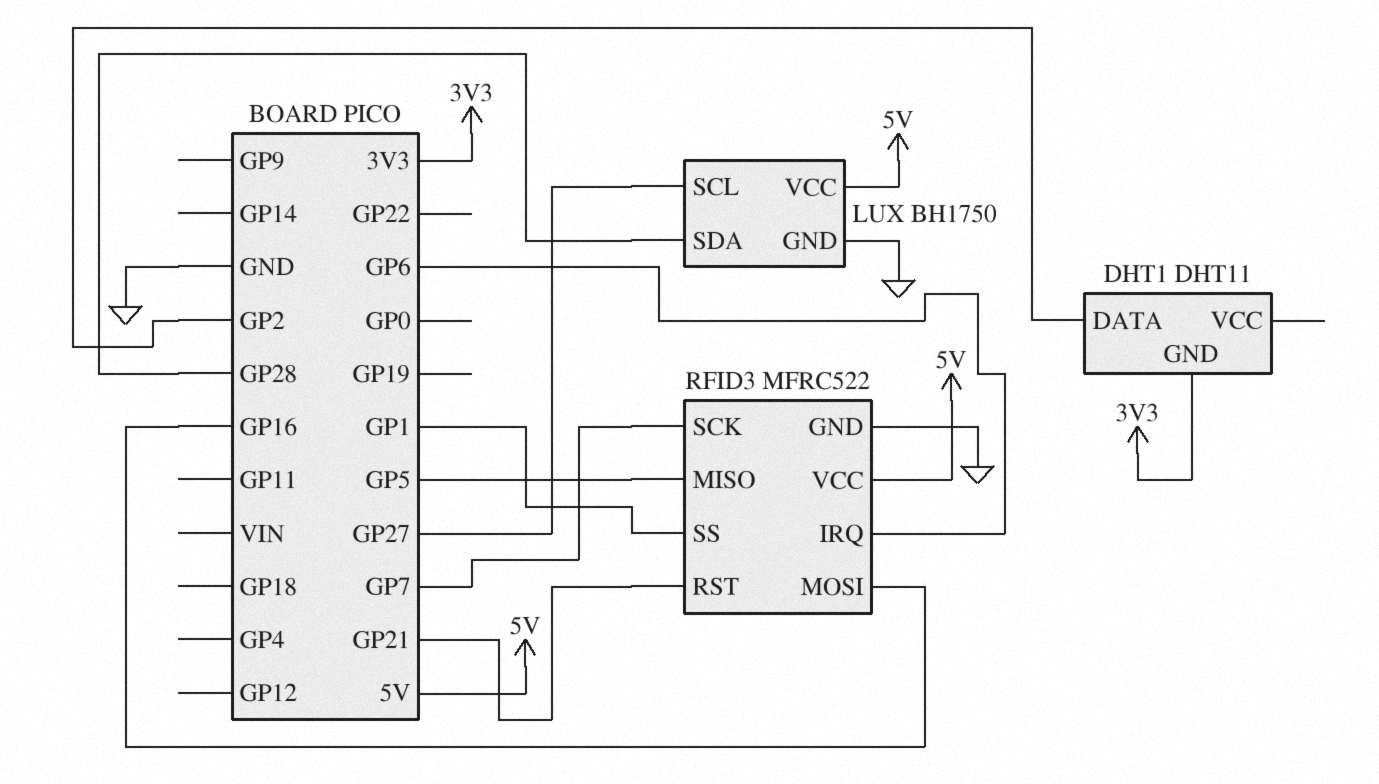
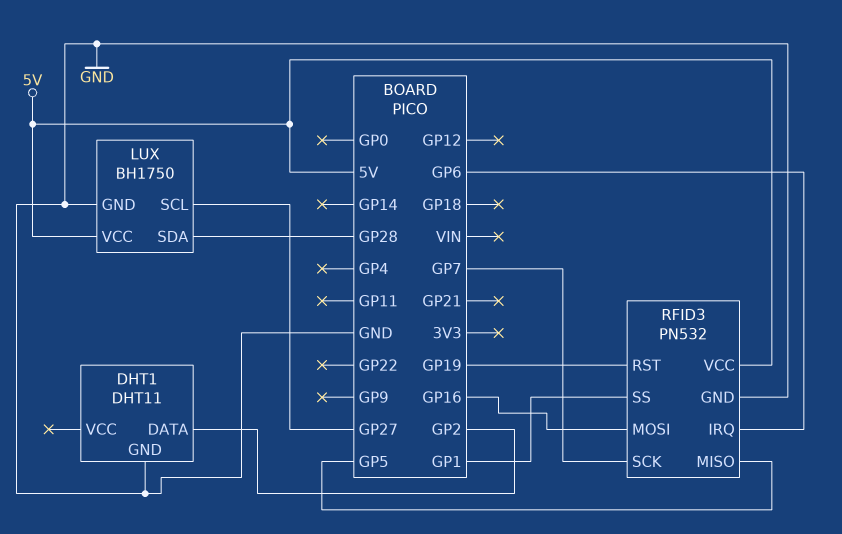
DHT1 pin GND: 3V3 -> GND
RFID3: MFRC522 -> PN532
RFID3 pin RST: GP21 -> GP19

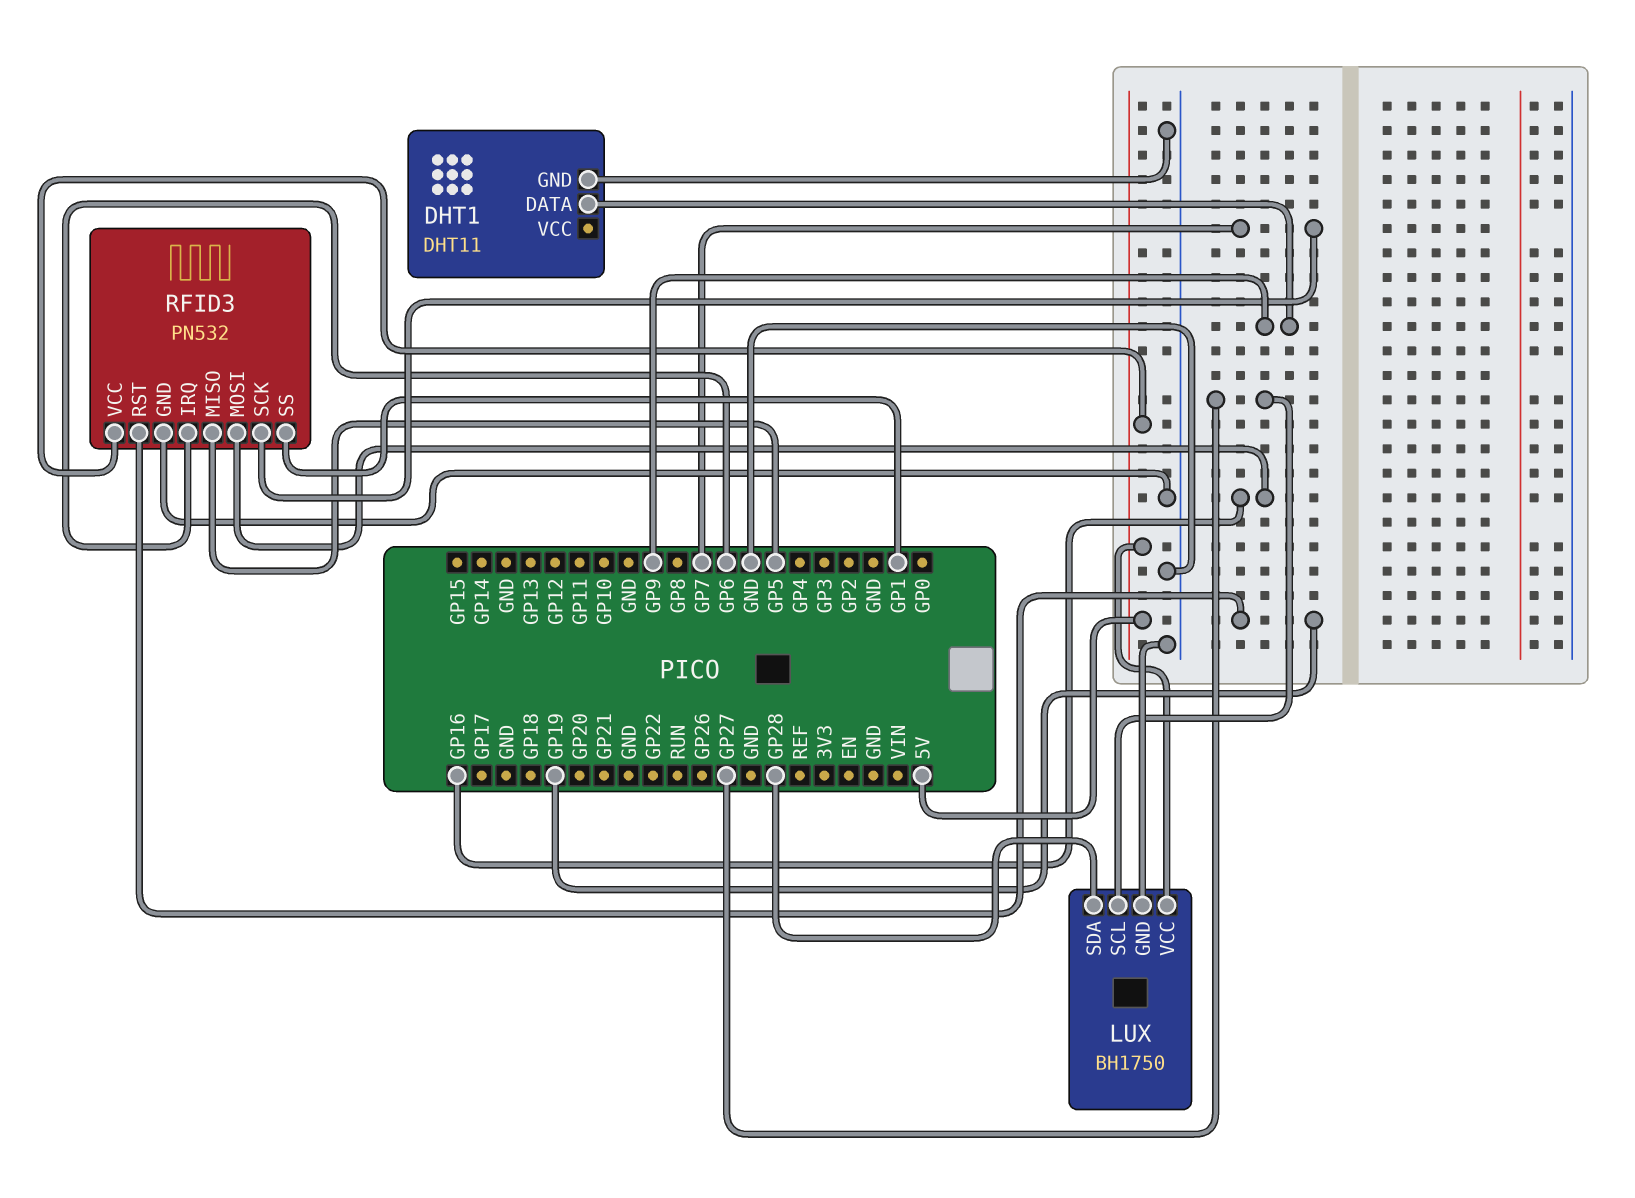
DHT1 pin DATA: GP2 -> GP9

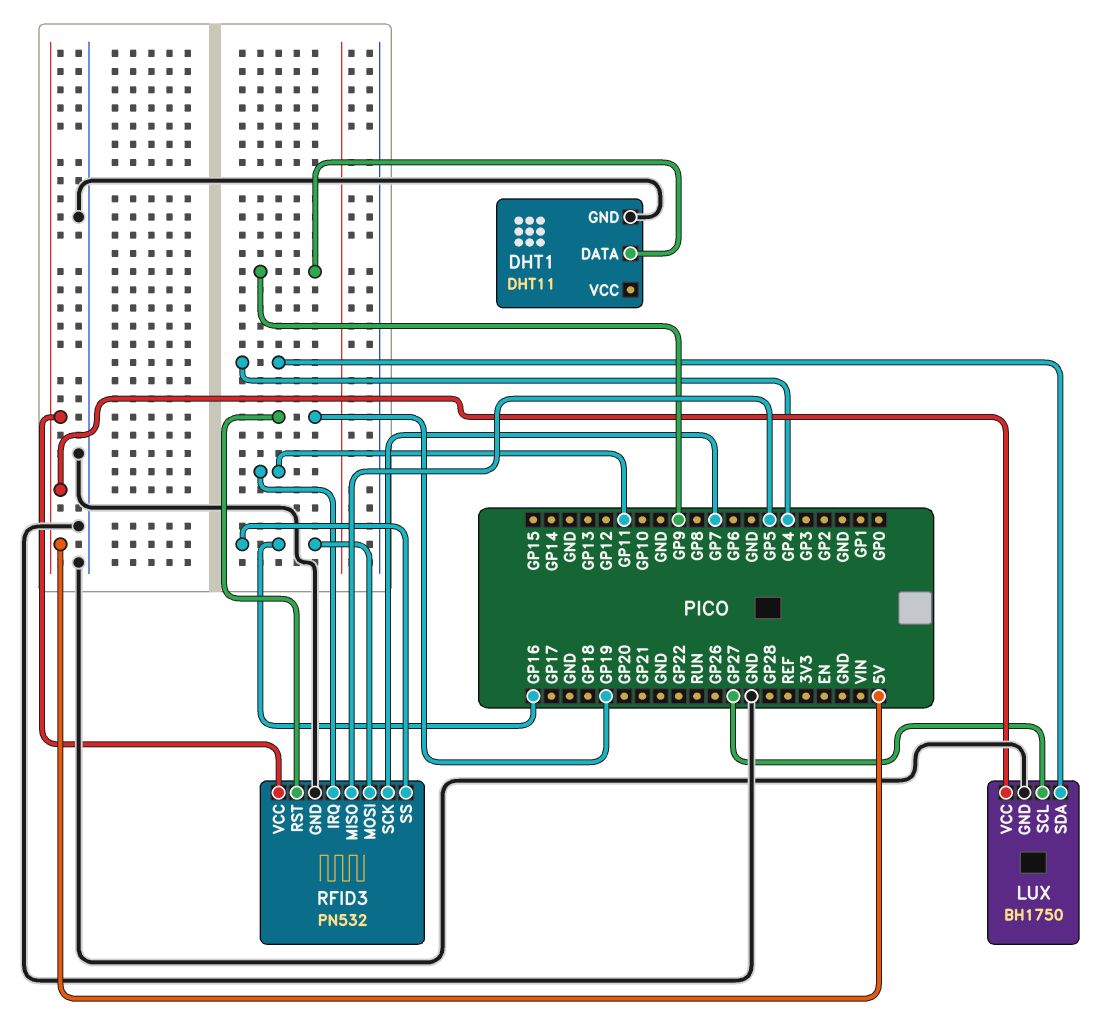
LUX pin SDA: GP28 -> GP4
RFID3 pin IRQ: GP6 -> GP11
RFID3 pin SS: GP1 -> GP16

